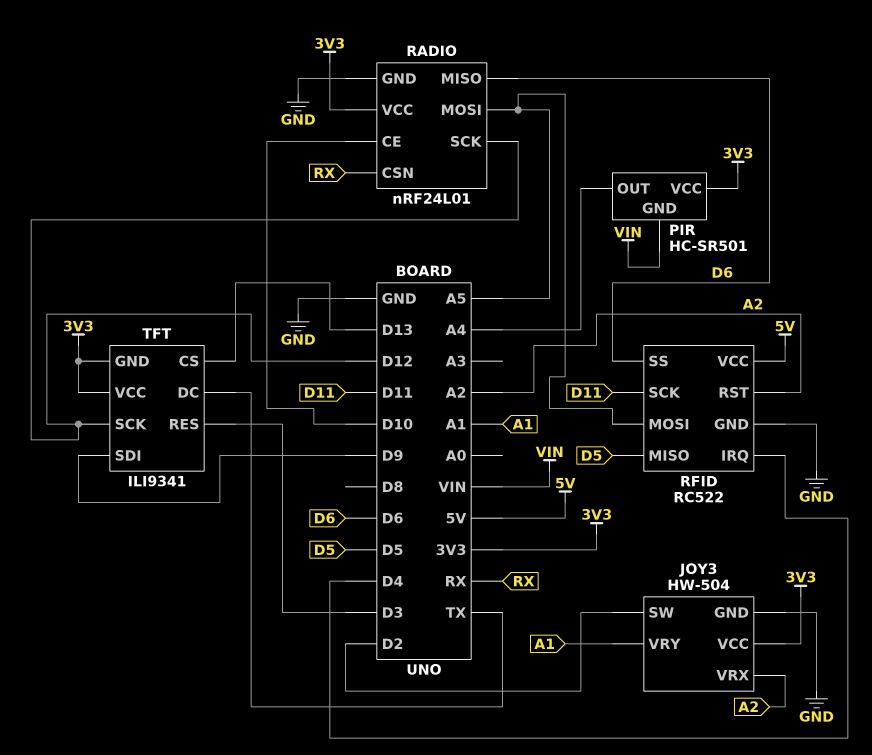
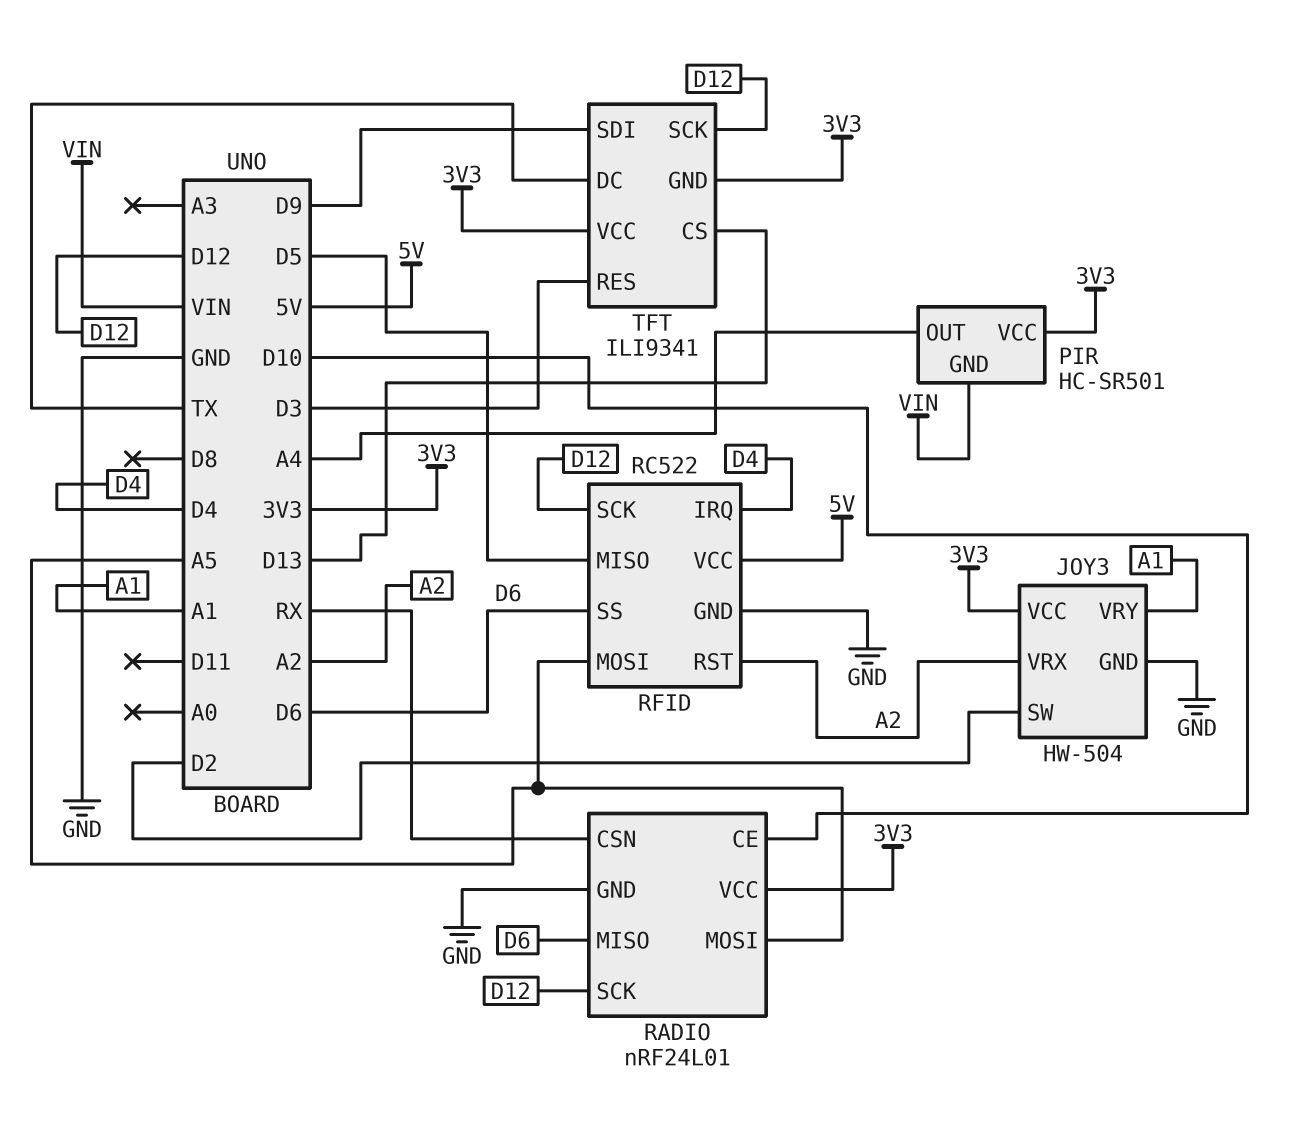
RFID pin SCK: D11 -> D12

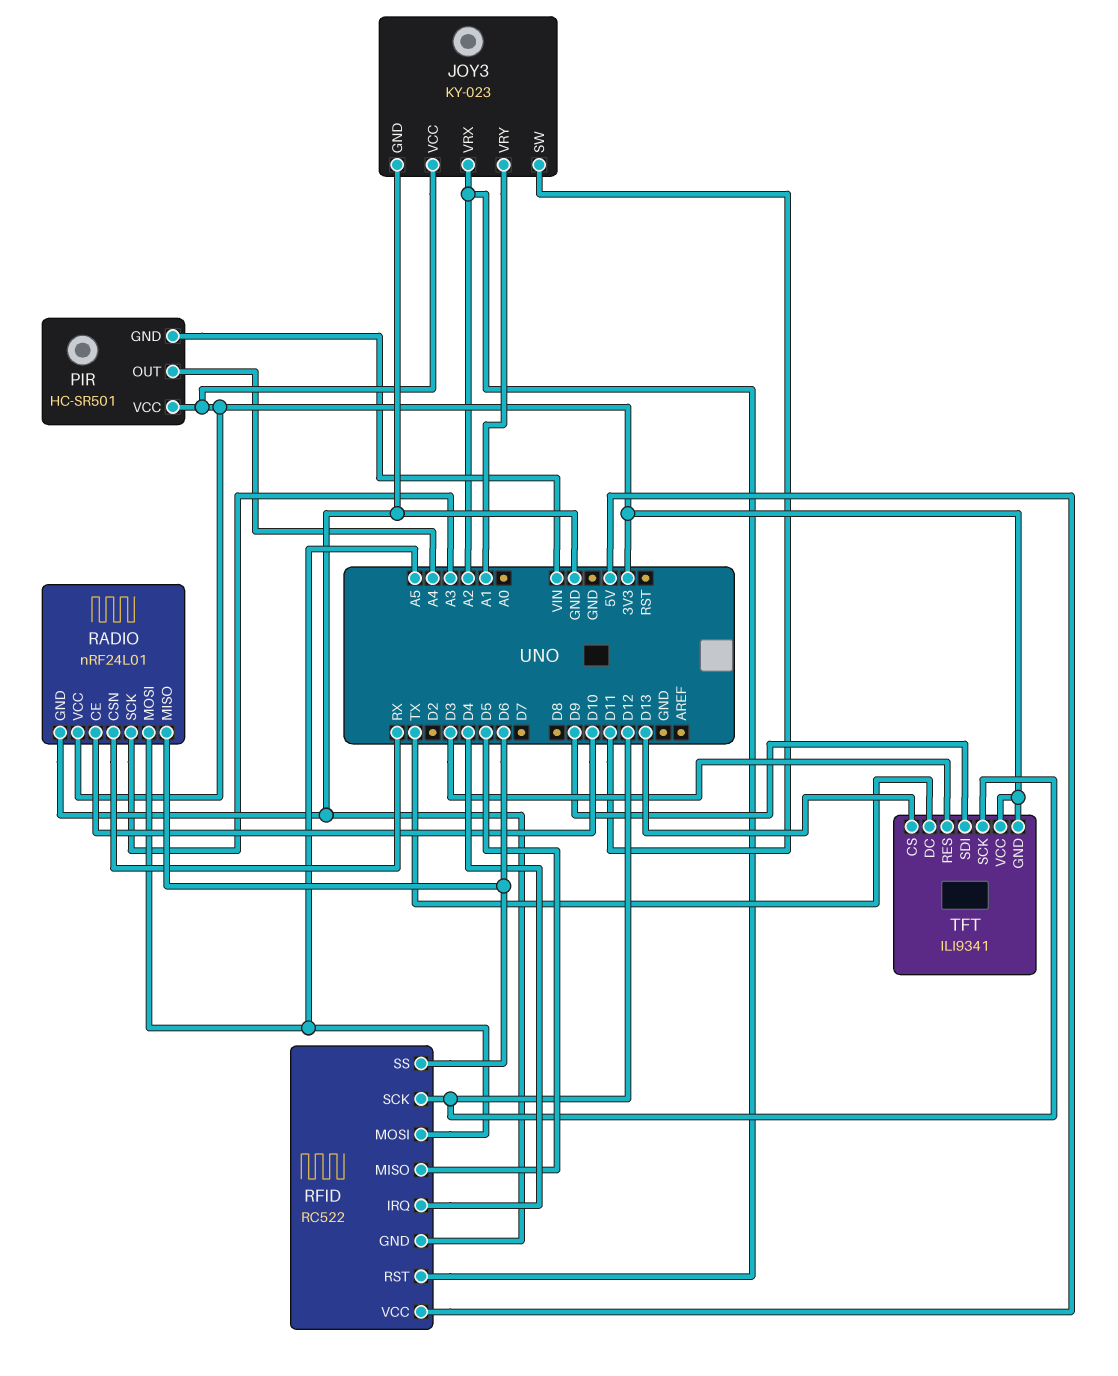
JOY3: HW-504 -> KY-023
JOY3 pin SW: D2 -> D11
RADIO pin SCK: D12 -> A3

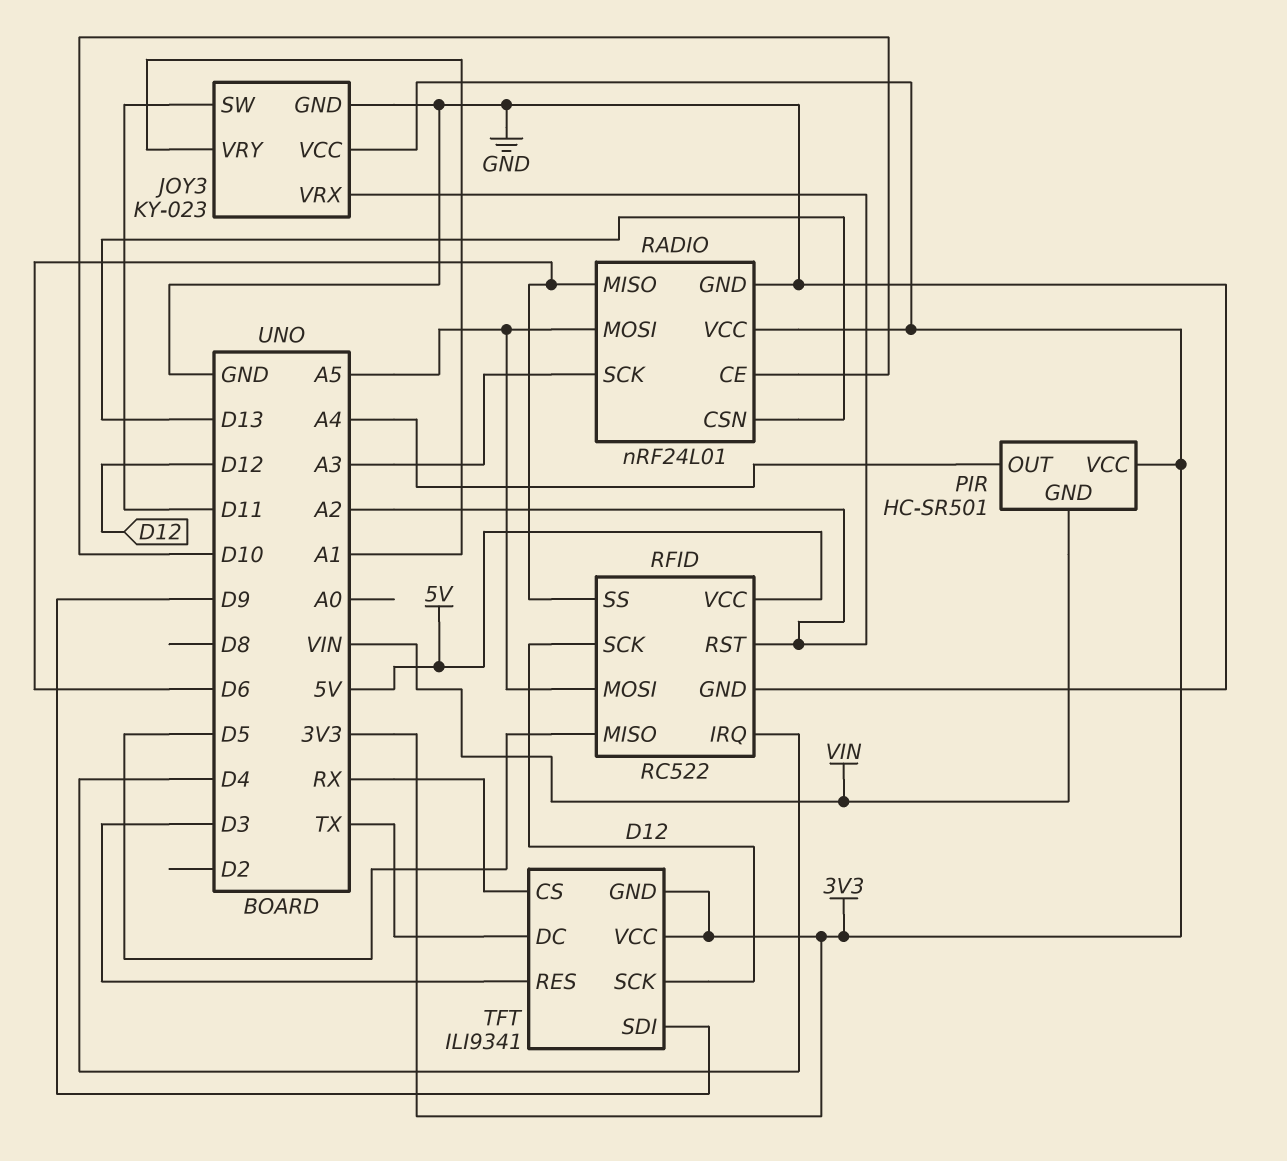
RADIO pin CSN: RX -> D13
TFT pin CS: D13 -> RX

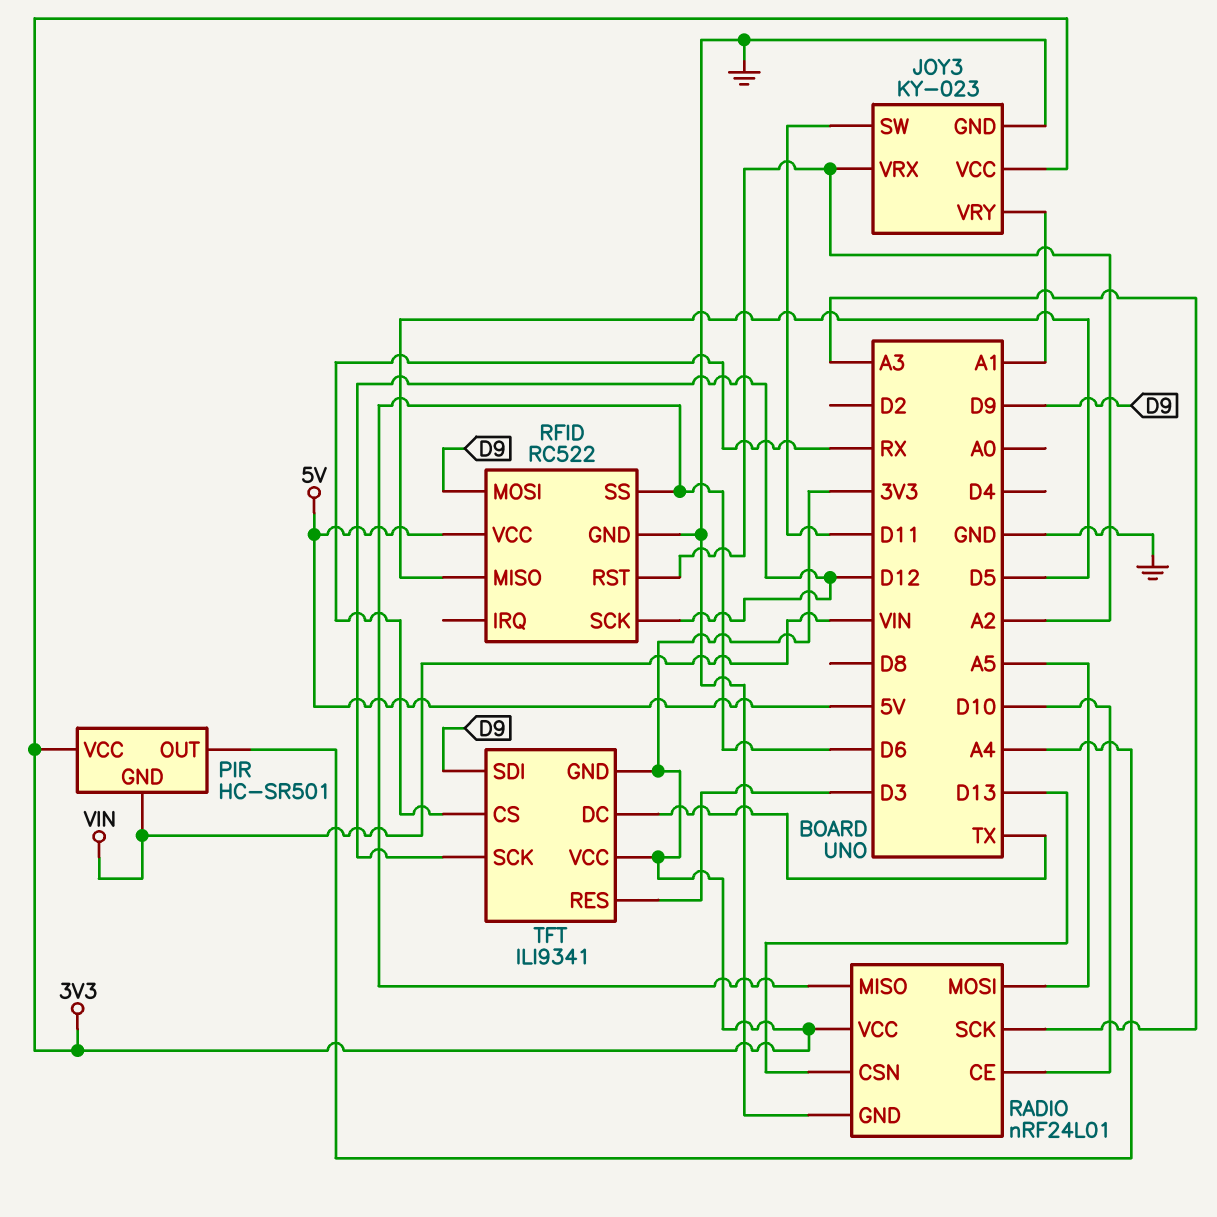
RFID pin IRQ: D4 -> none
RFID pin MOSI: A5 -> D9

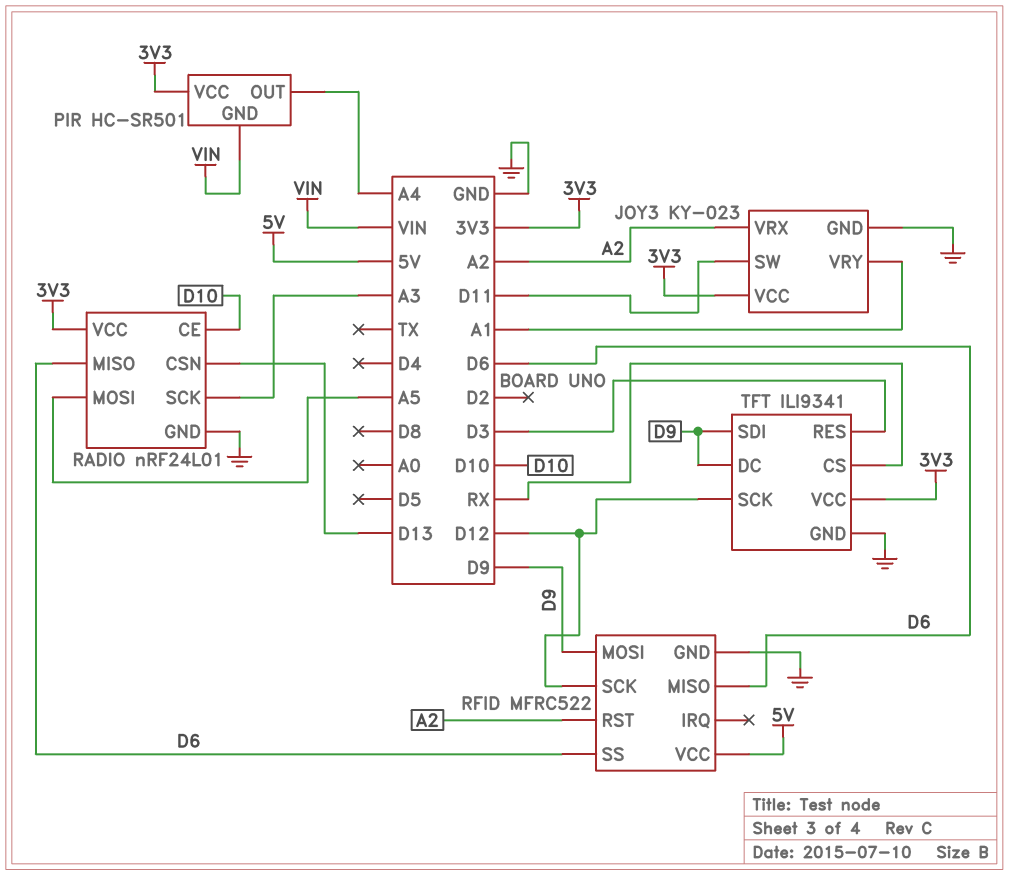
RFID: RC522 -> MFRC522
RFID pin MISO: D5 -> D6
TFT pin DC: TX -> D9
TFT pin GND: 3V3 -> GND

